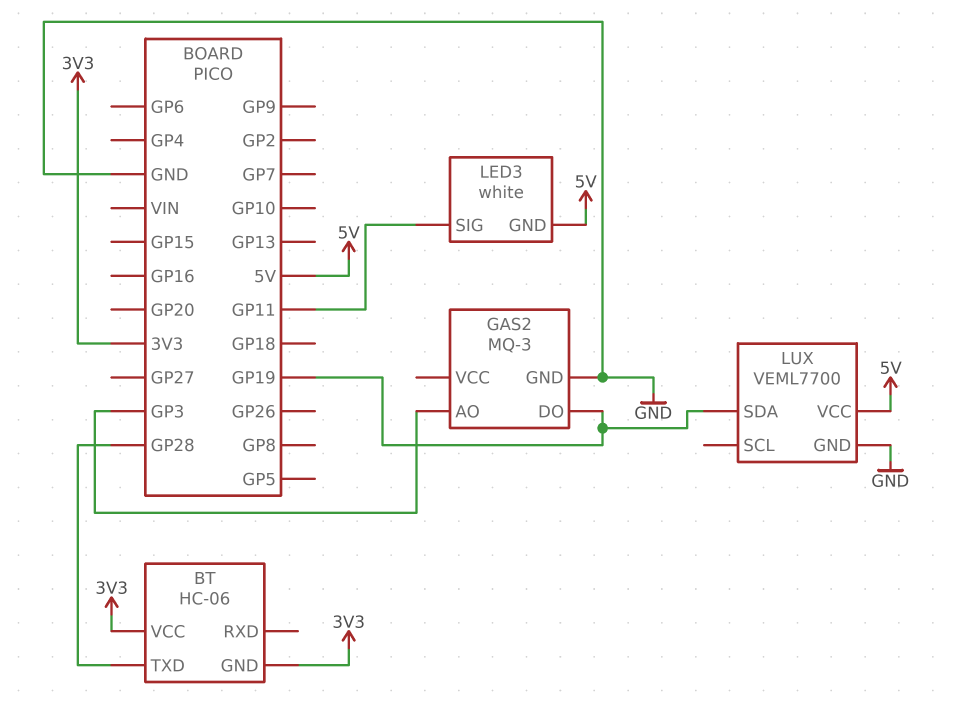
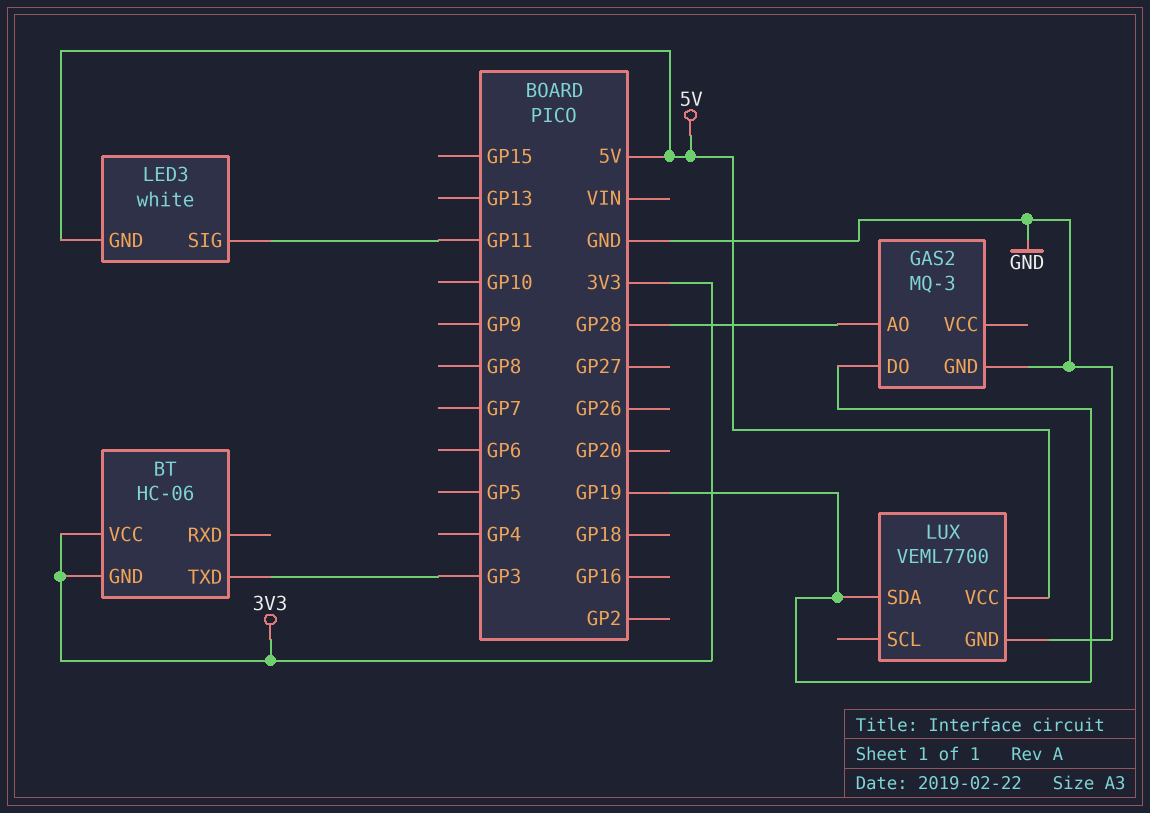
BT pin TXD: GP28 -> GP3
GAS2 pin AO: GP3 -> GP28

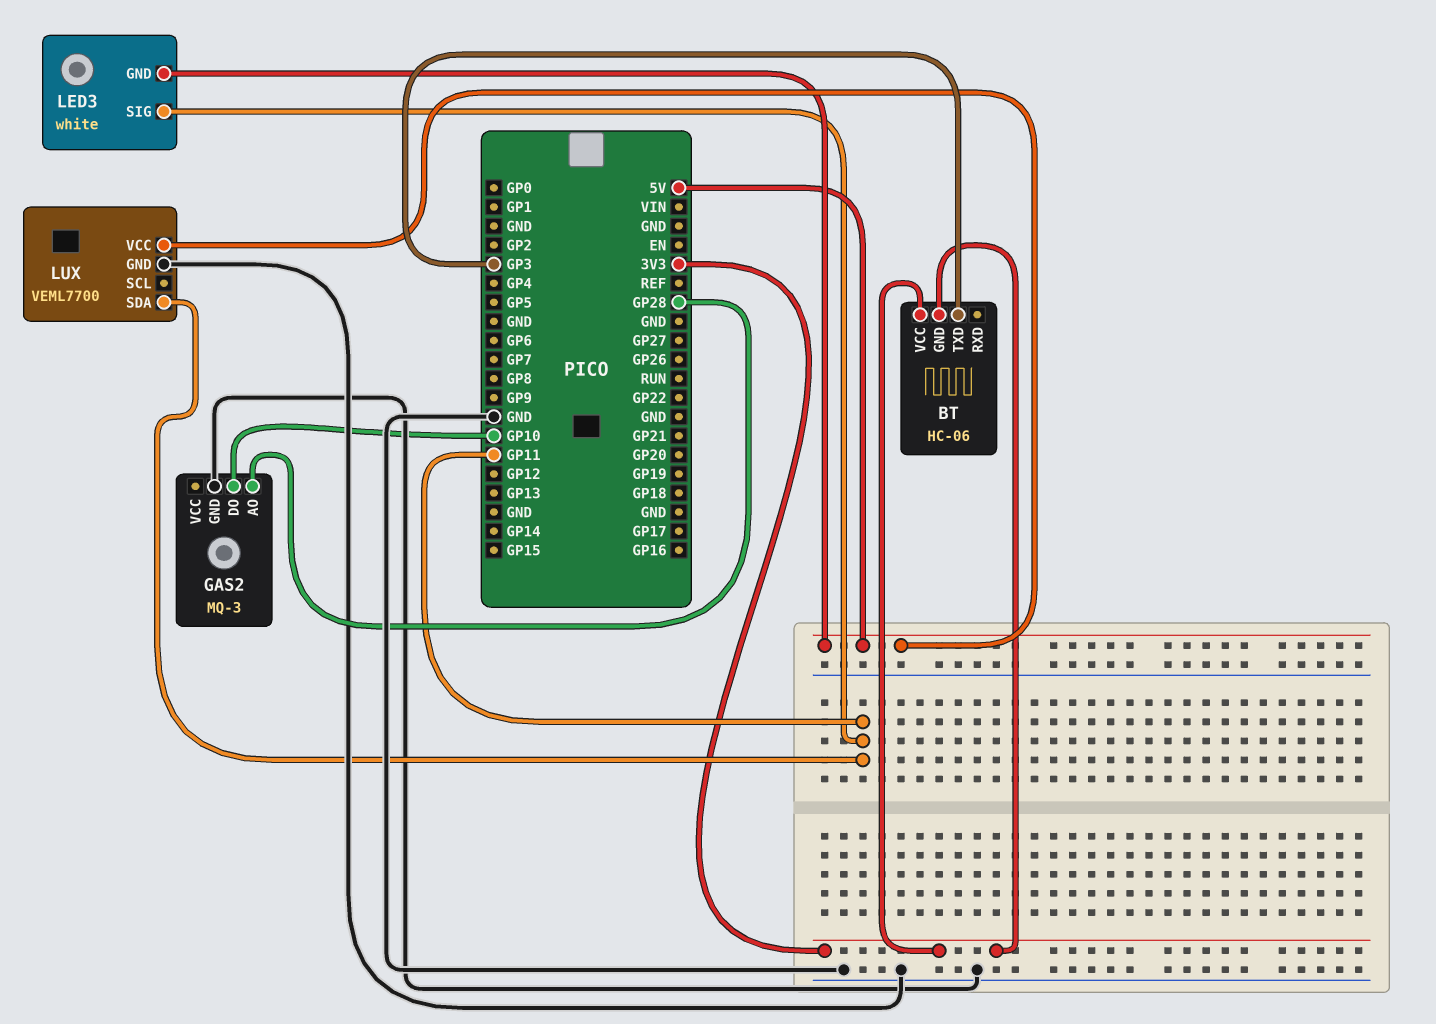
GAS2 pin DO: GP19 -> GP10
LUX pin SDA: GP19 -> GP11

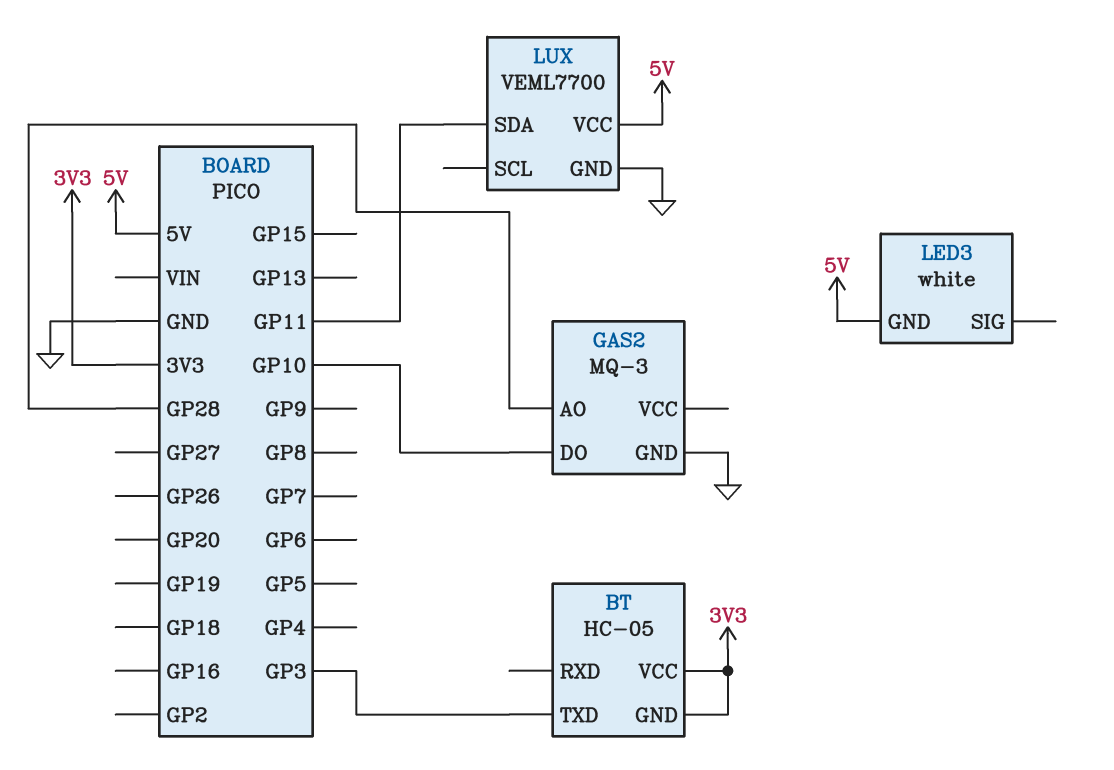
BT: HC-06 -> HC-05
LED3 pin SIG: GP11 -> none

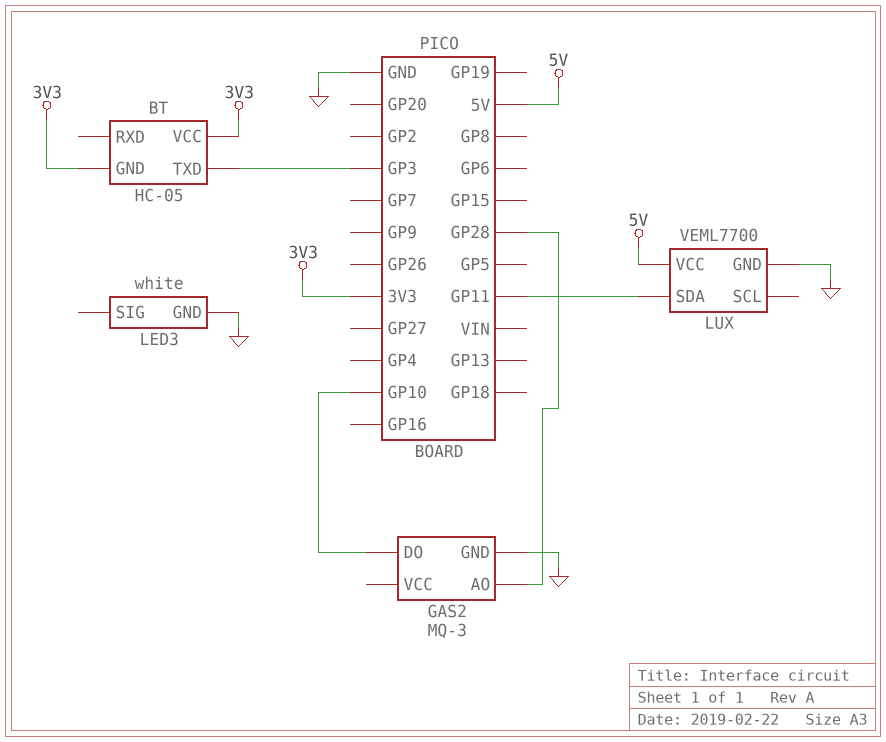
LED3 pin GND: 5V -> GND

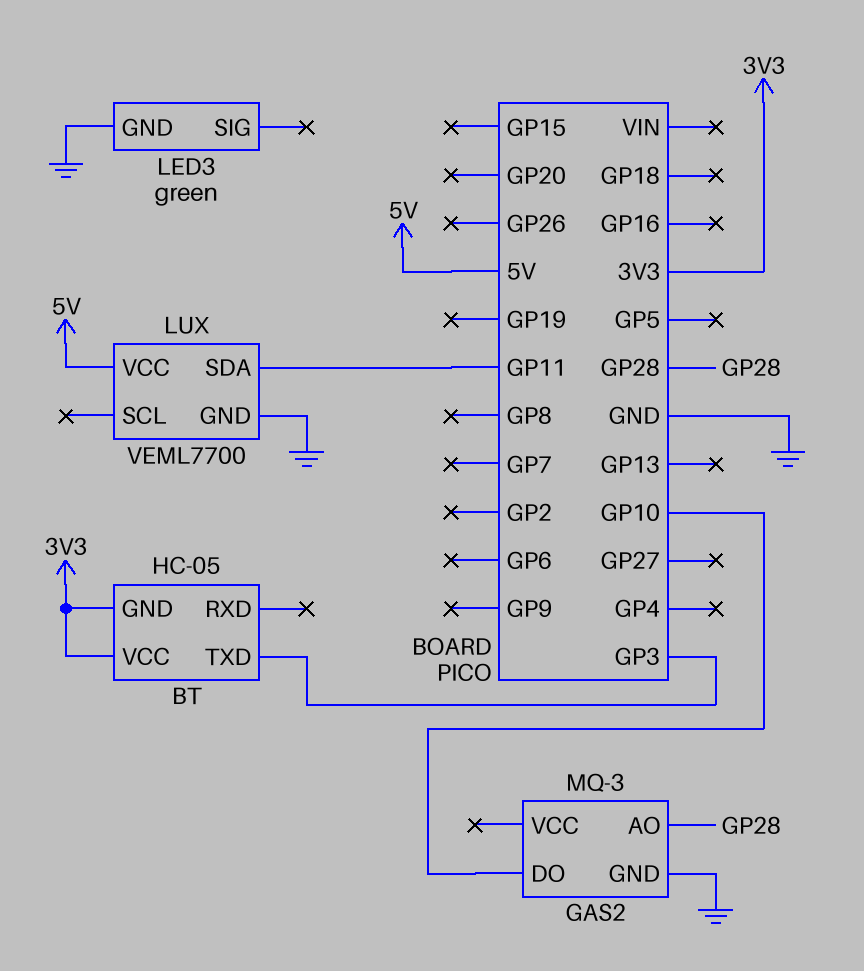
LED3: white -> green

